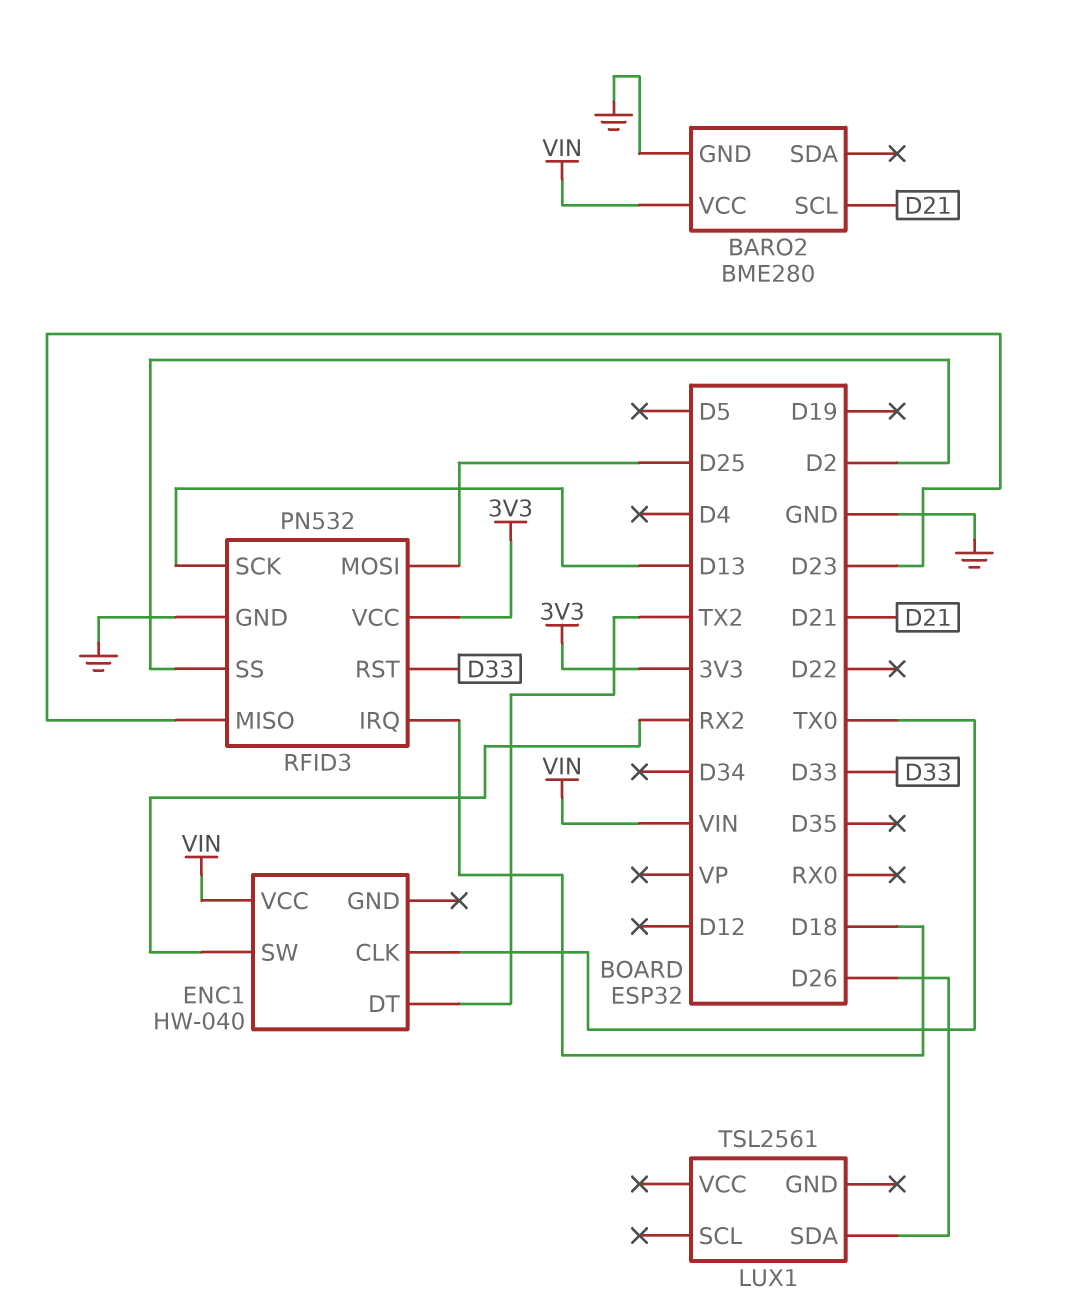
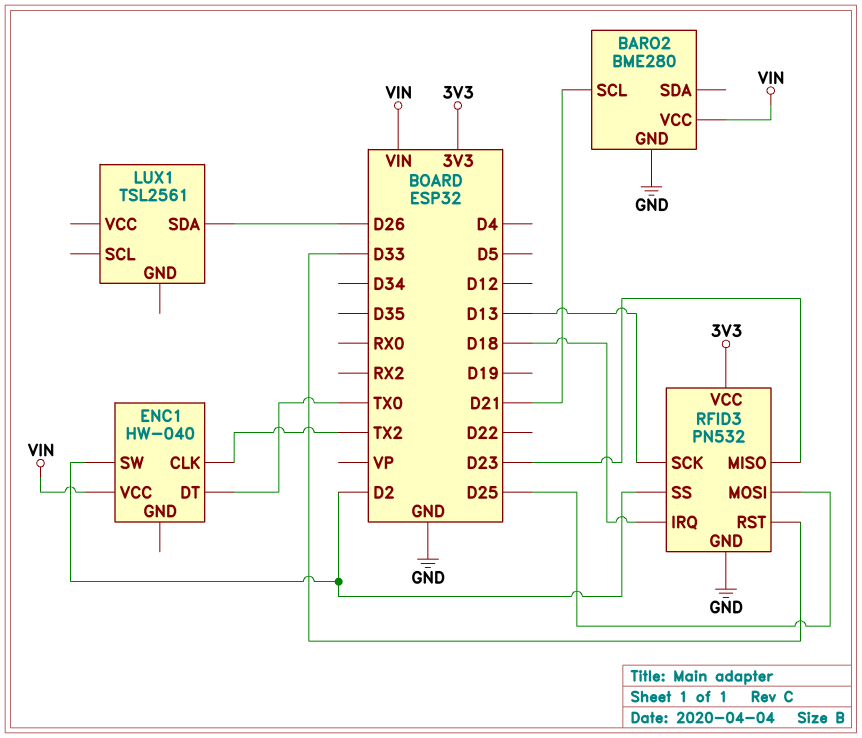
ENC1 pin CLK: TX0 -> TX2
ENC1 pin DT: TX2 -> TX0
ENC1 pin SW: RX2 -> D2

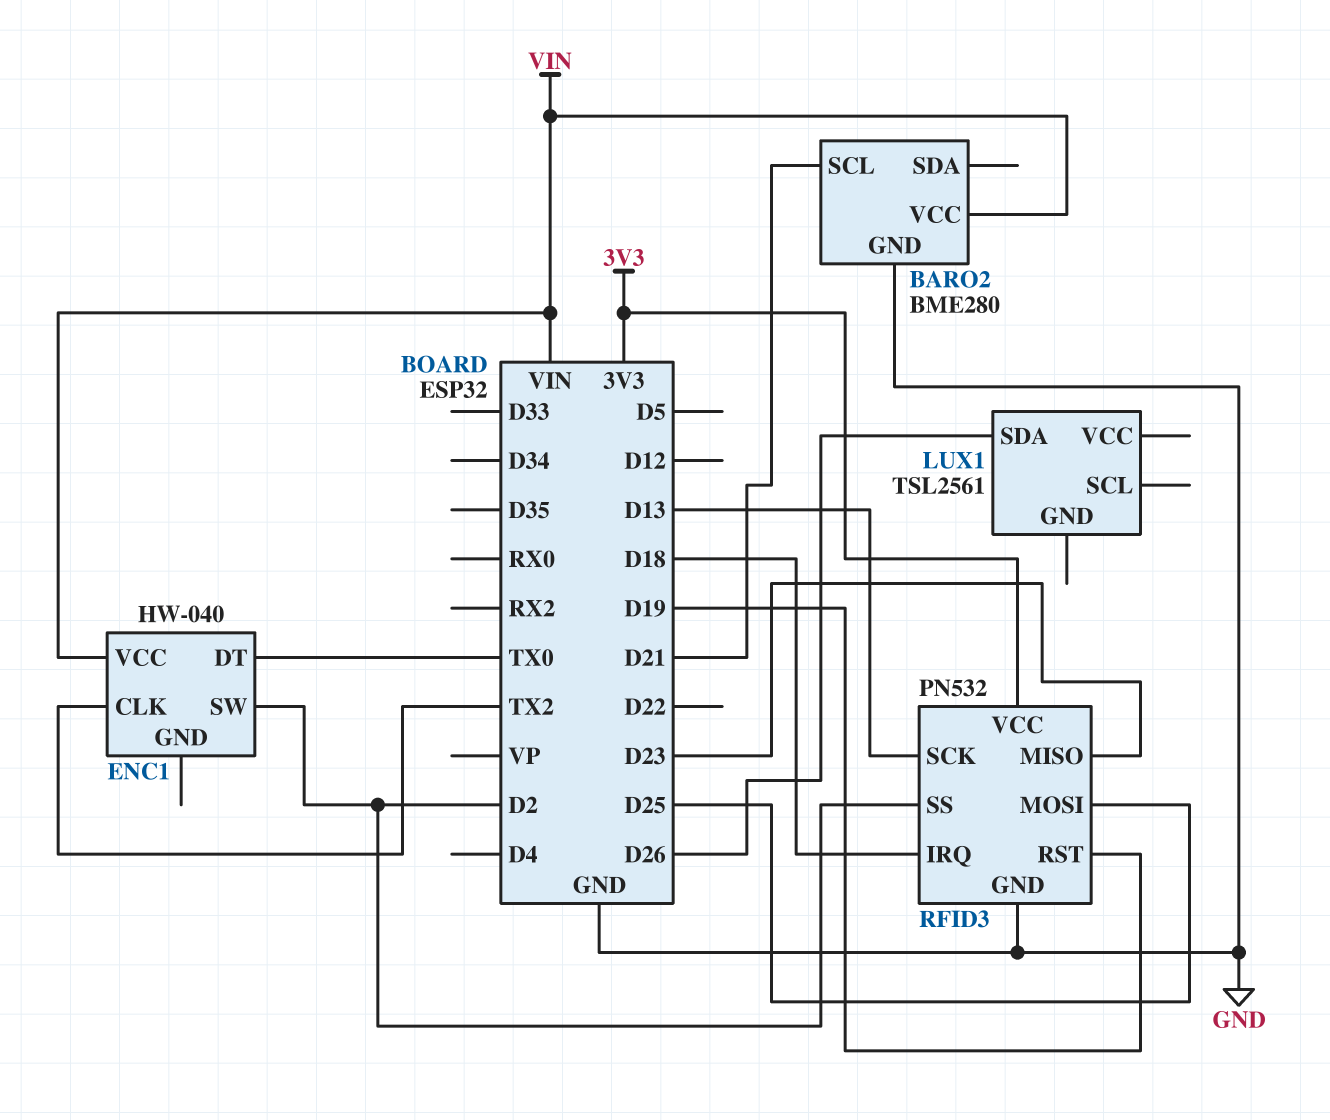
RFID3 pin RST: D33 -> D19

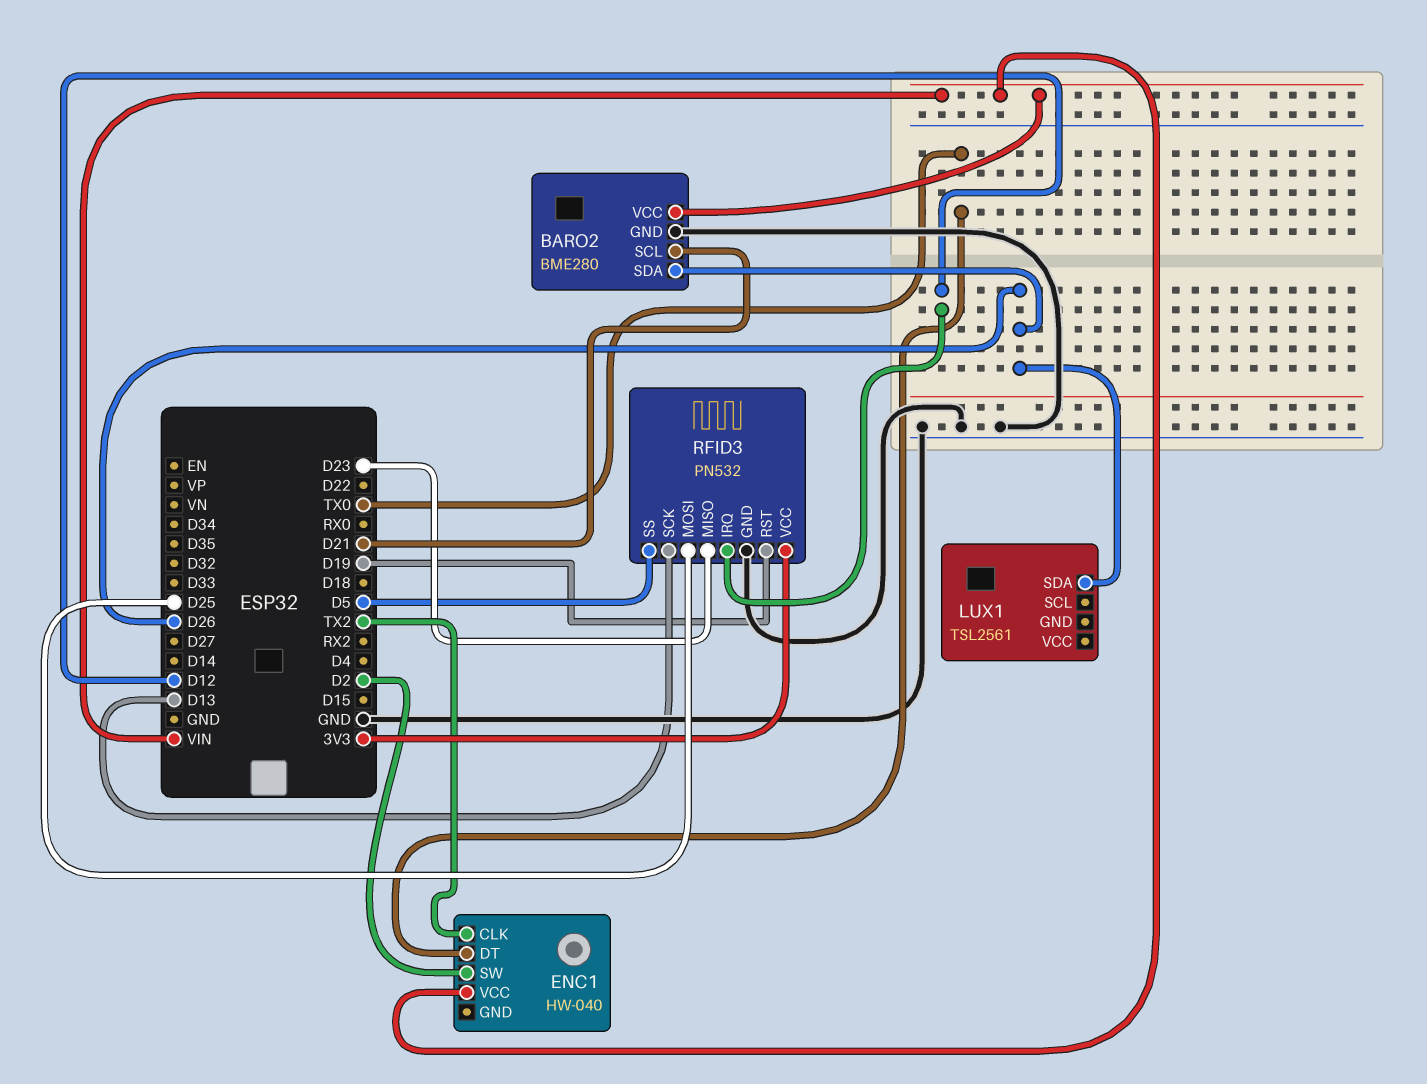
BARO2 pin SDA: none -> D26
RFID3 pin IRQ: D18 -> D12
RFID3 pin SS: D2 -> D5

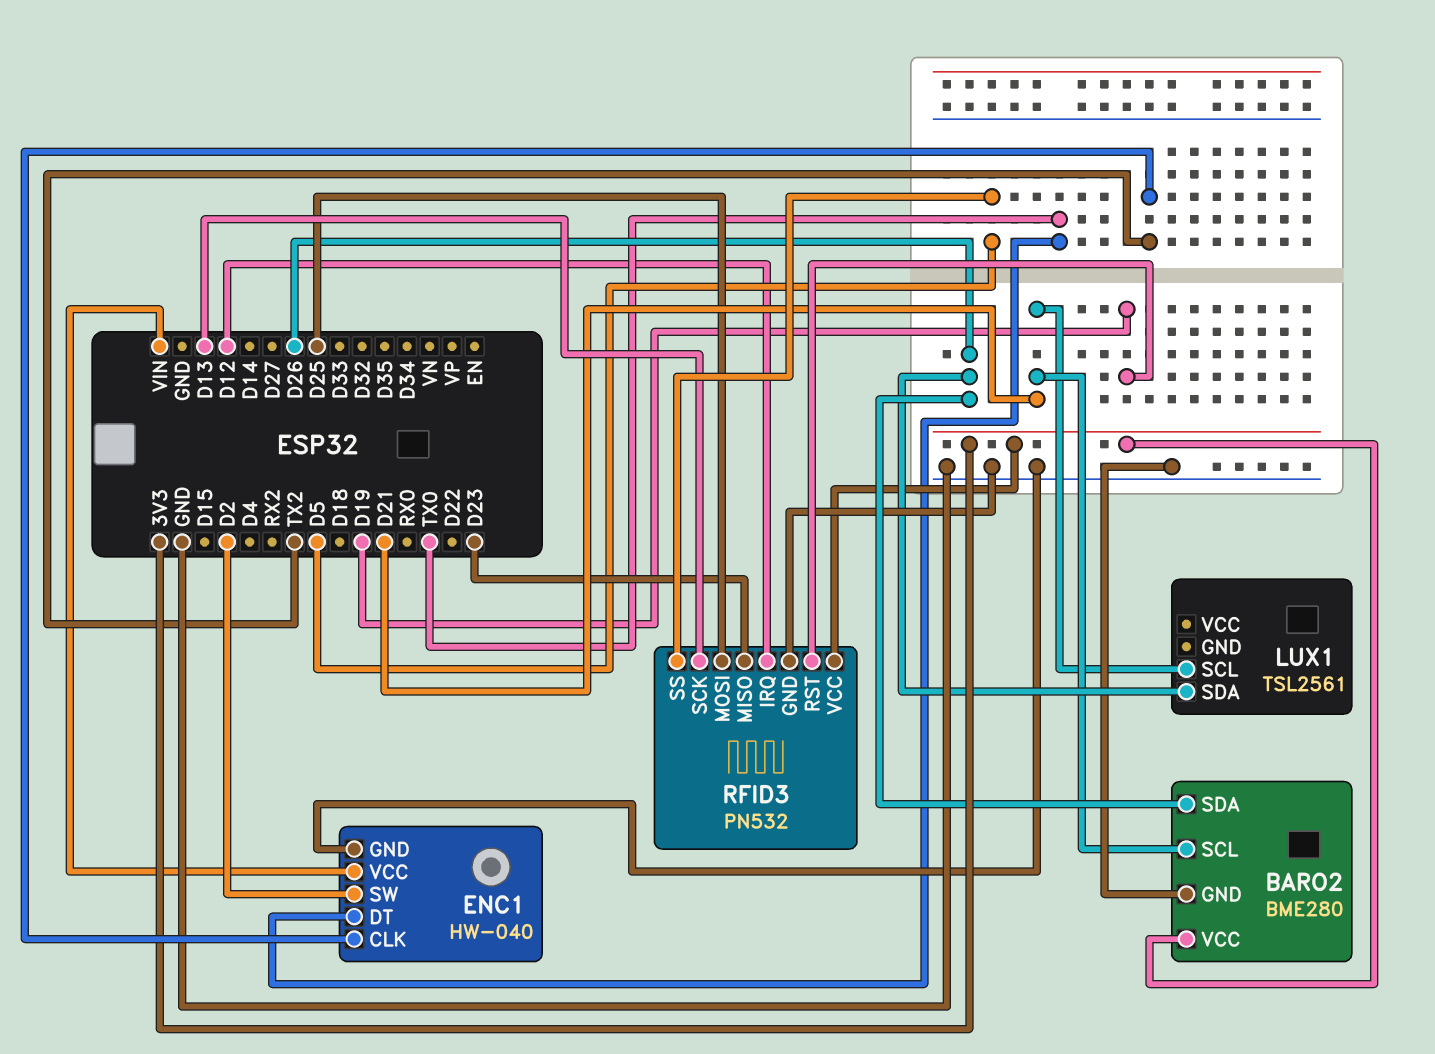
BARO2 pin VCC: VIN -> 3V3
ENC1 pin GND: none -> GND
LUX1 pin SCL: none -> D21

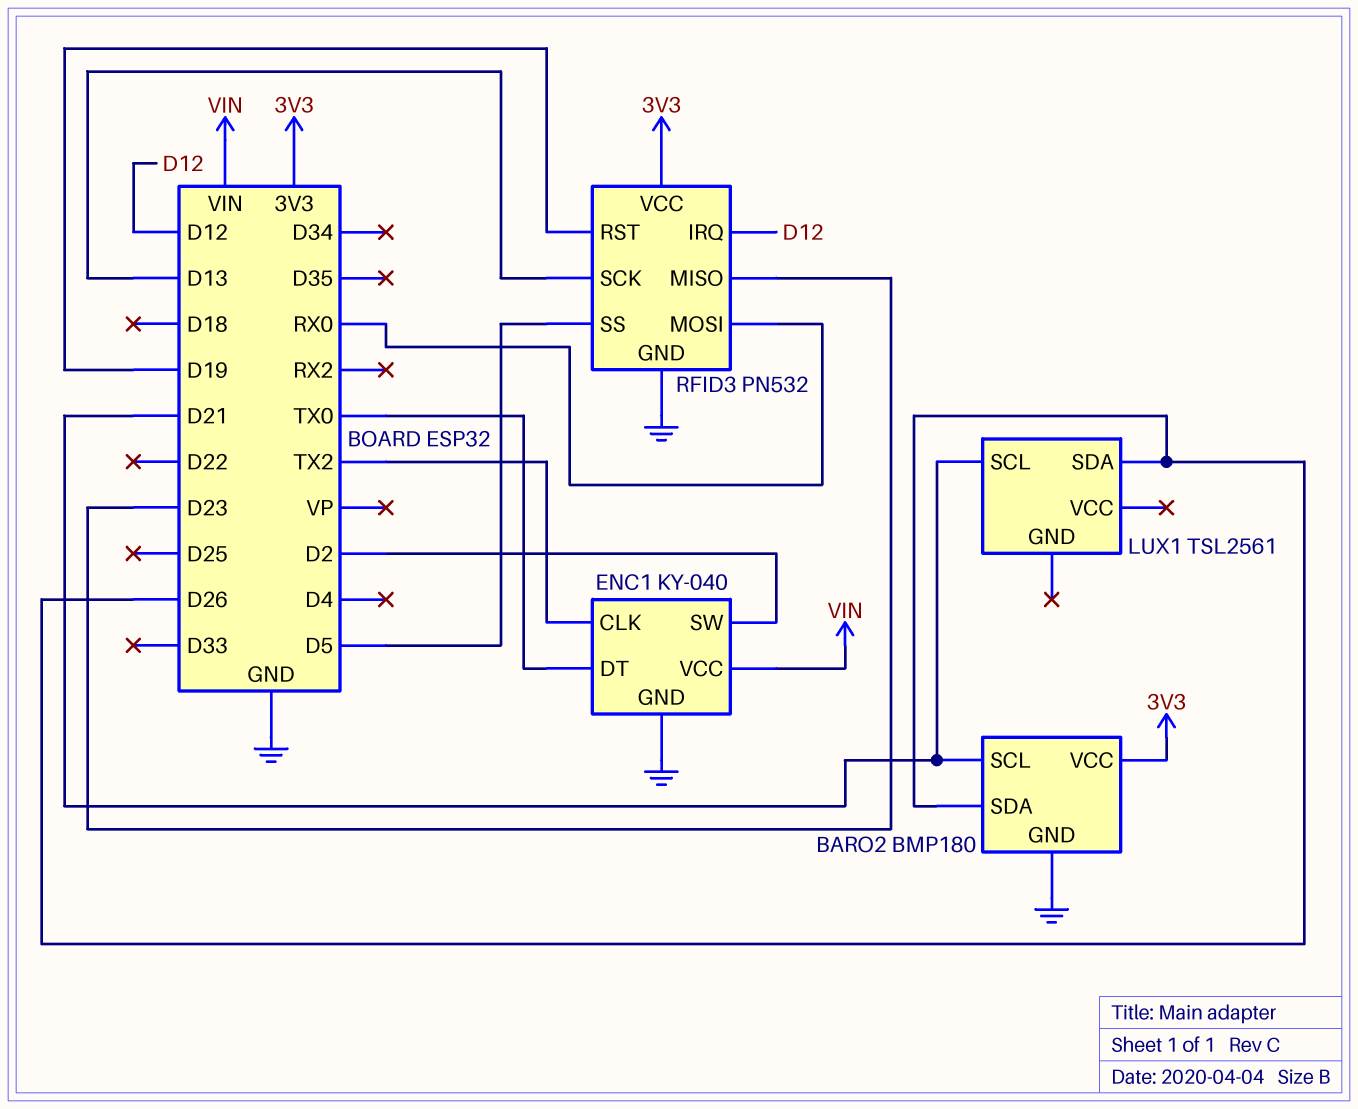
BARO2: BME280 -> BMP180
ENC1: HW-040 -> KY-040
RFID3 pin MOSI: D25 -> RX0

